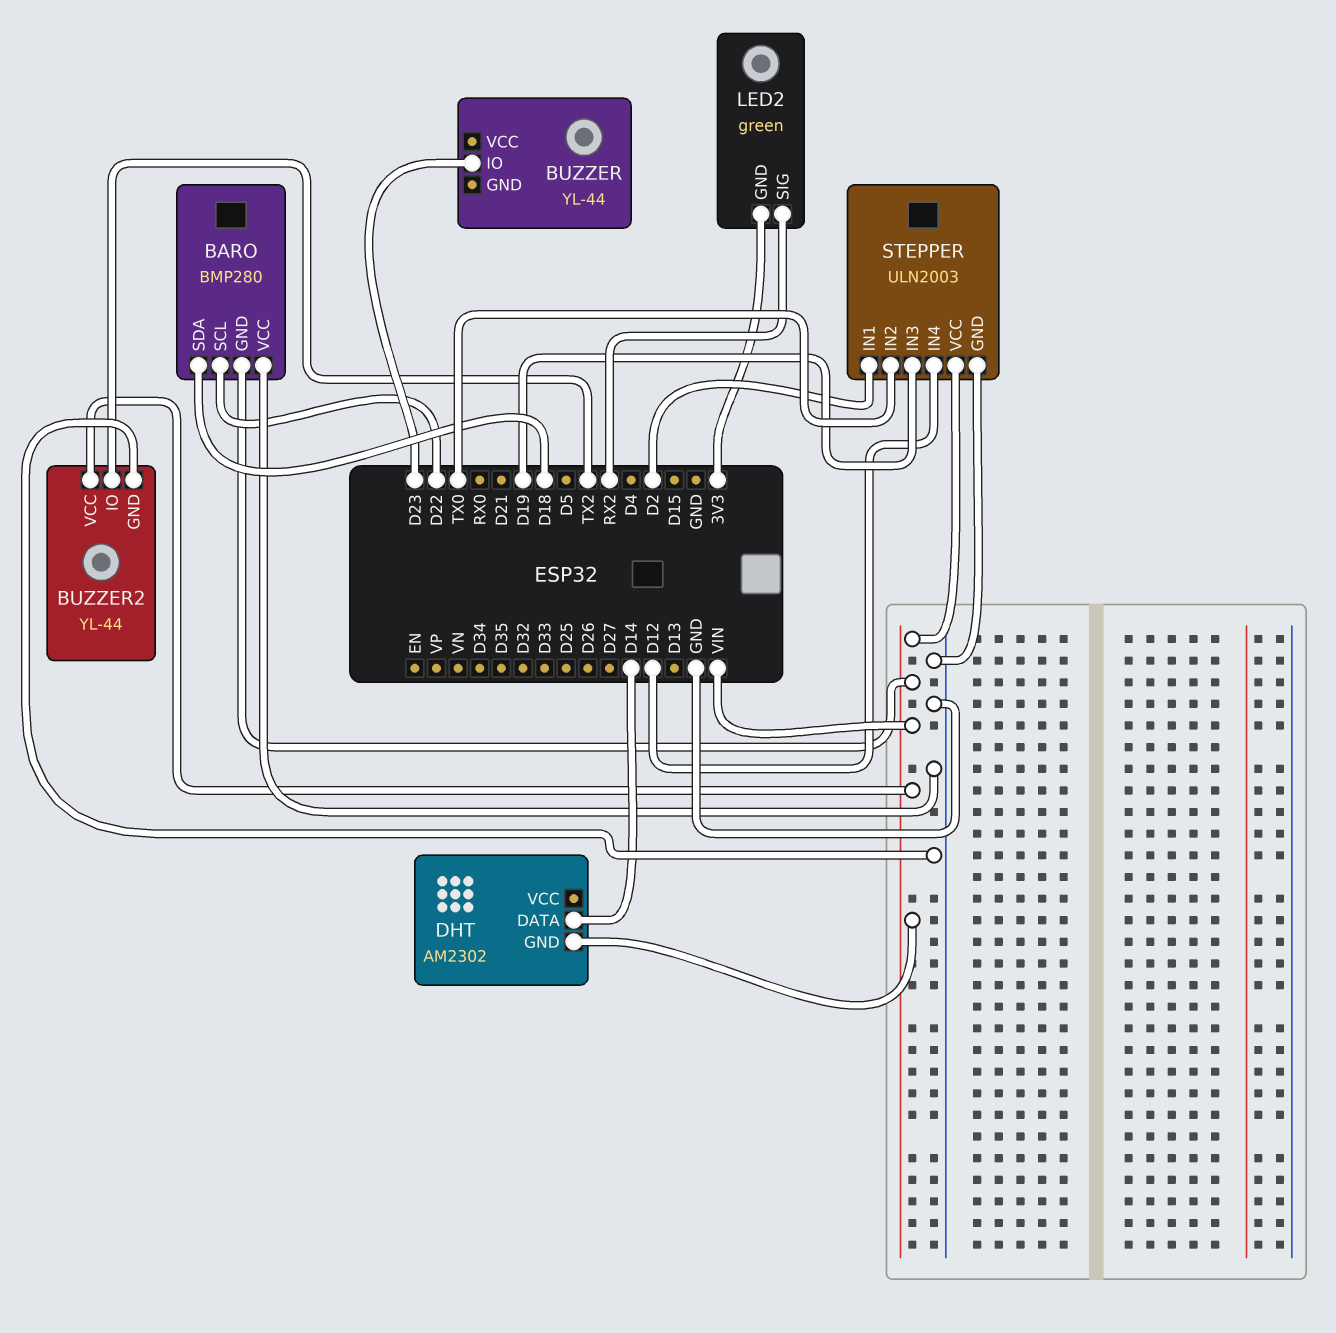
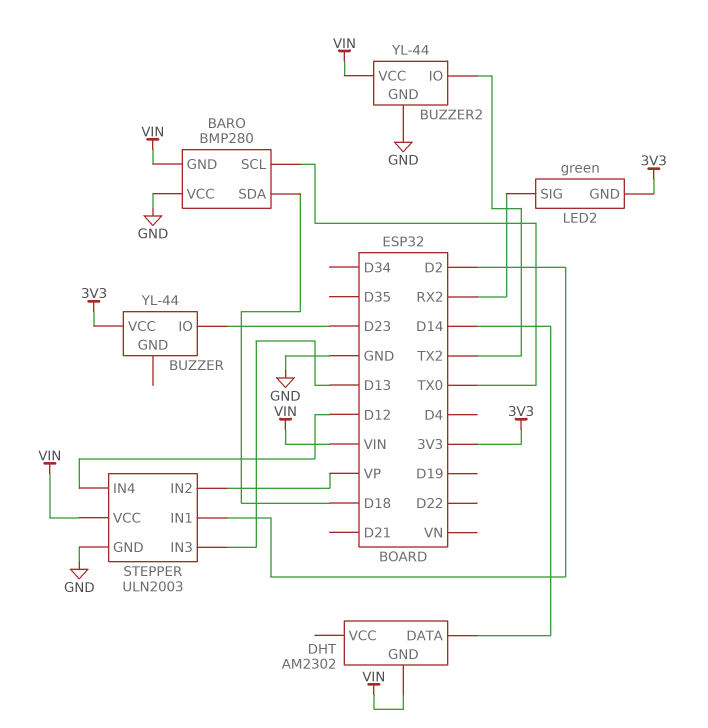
BARO pin SCL: D22 -> TX0
BUZZER pin VCC: none -> 3V3
STEPPER pin IN2: TX0 -> VP
STEPPER pin IN3: D19 -> D13

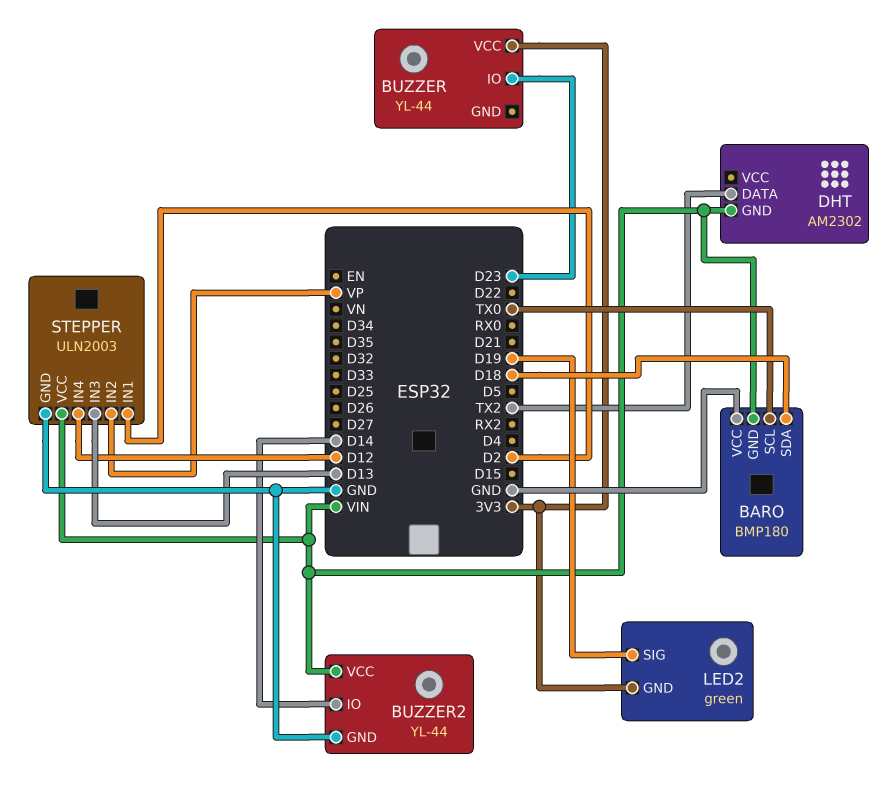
BARO: BMP280 -> BMP180
BUZZER2 pin IO: TX2 -> D14
DHT pin DATA: D14 -> TX2
LED2 pin SIG: RX2 -> D19

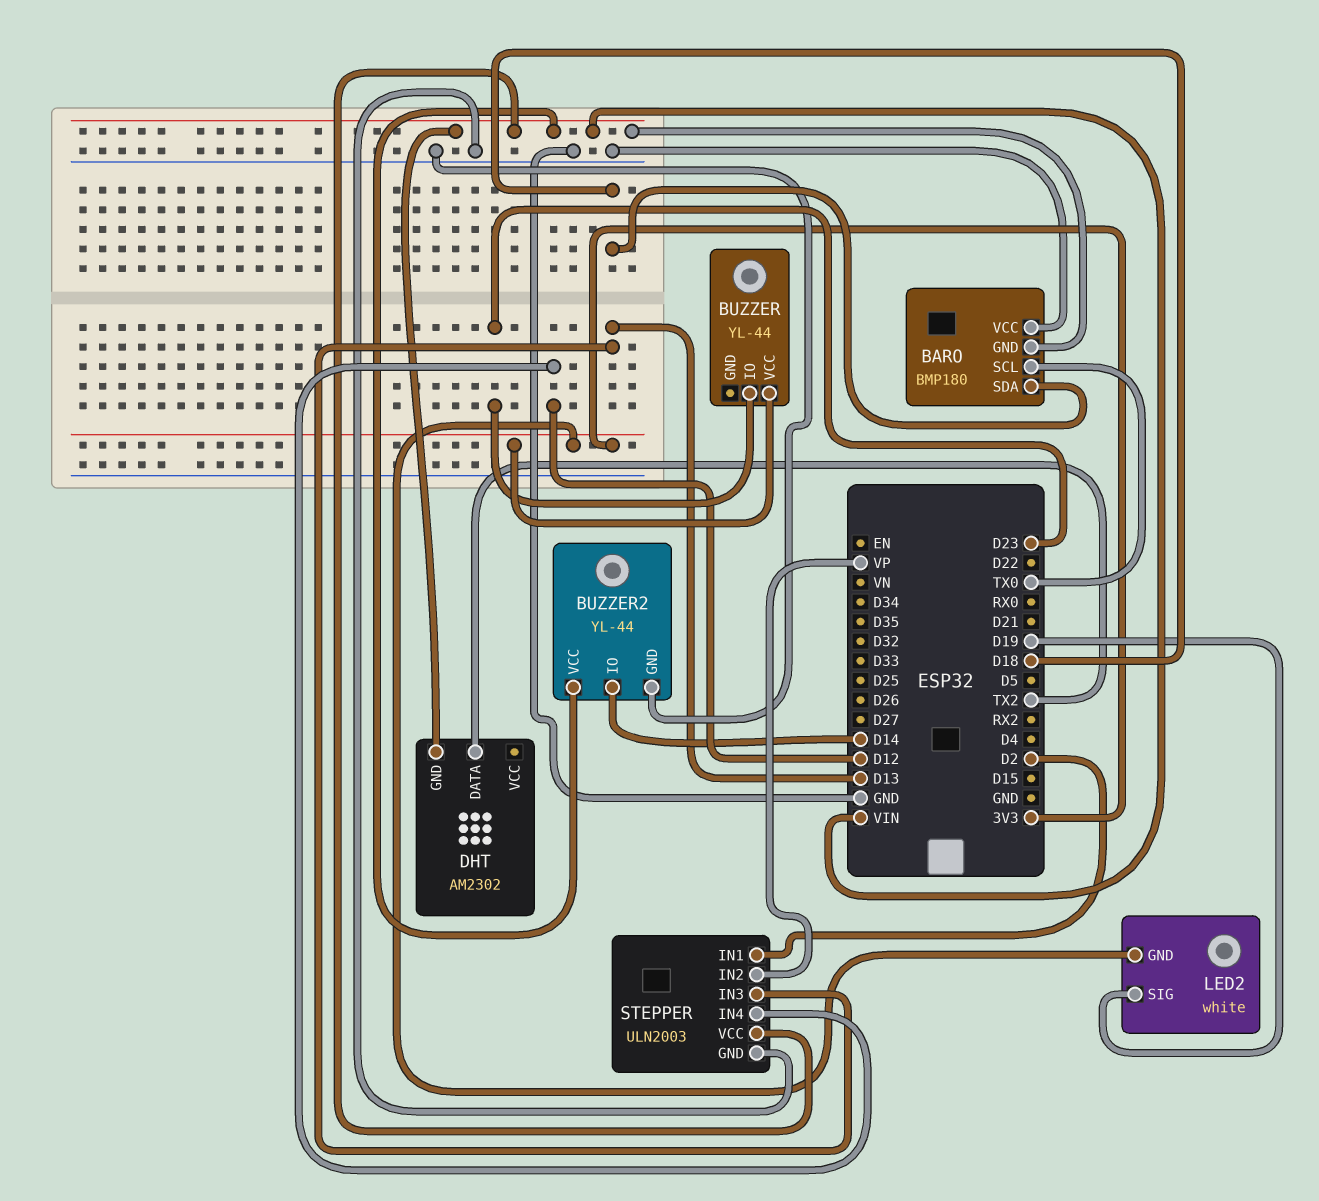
LED2: green -> white

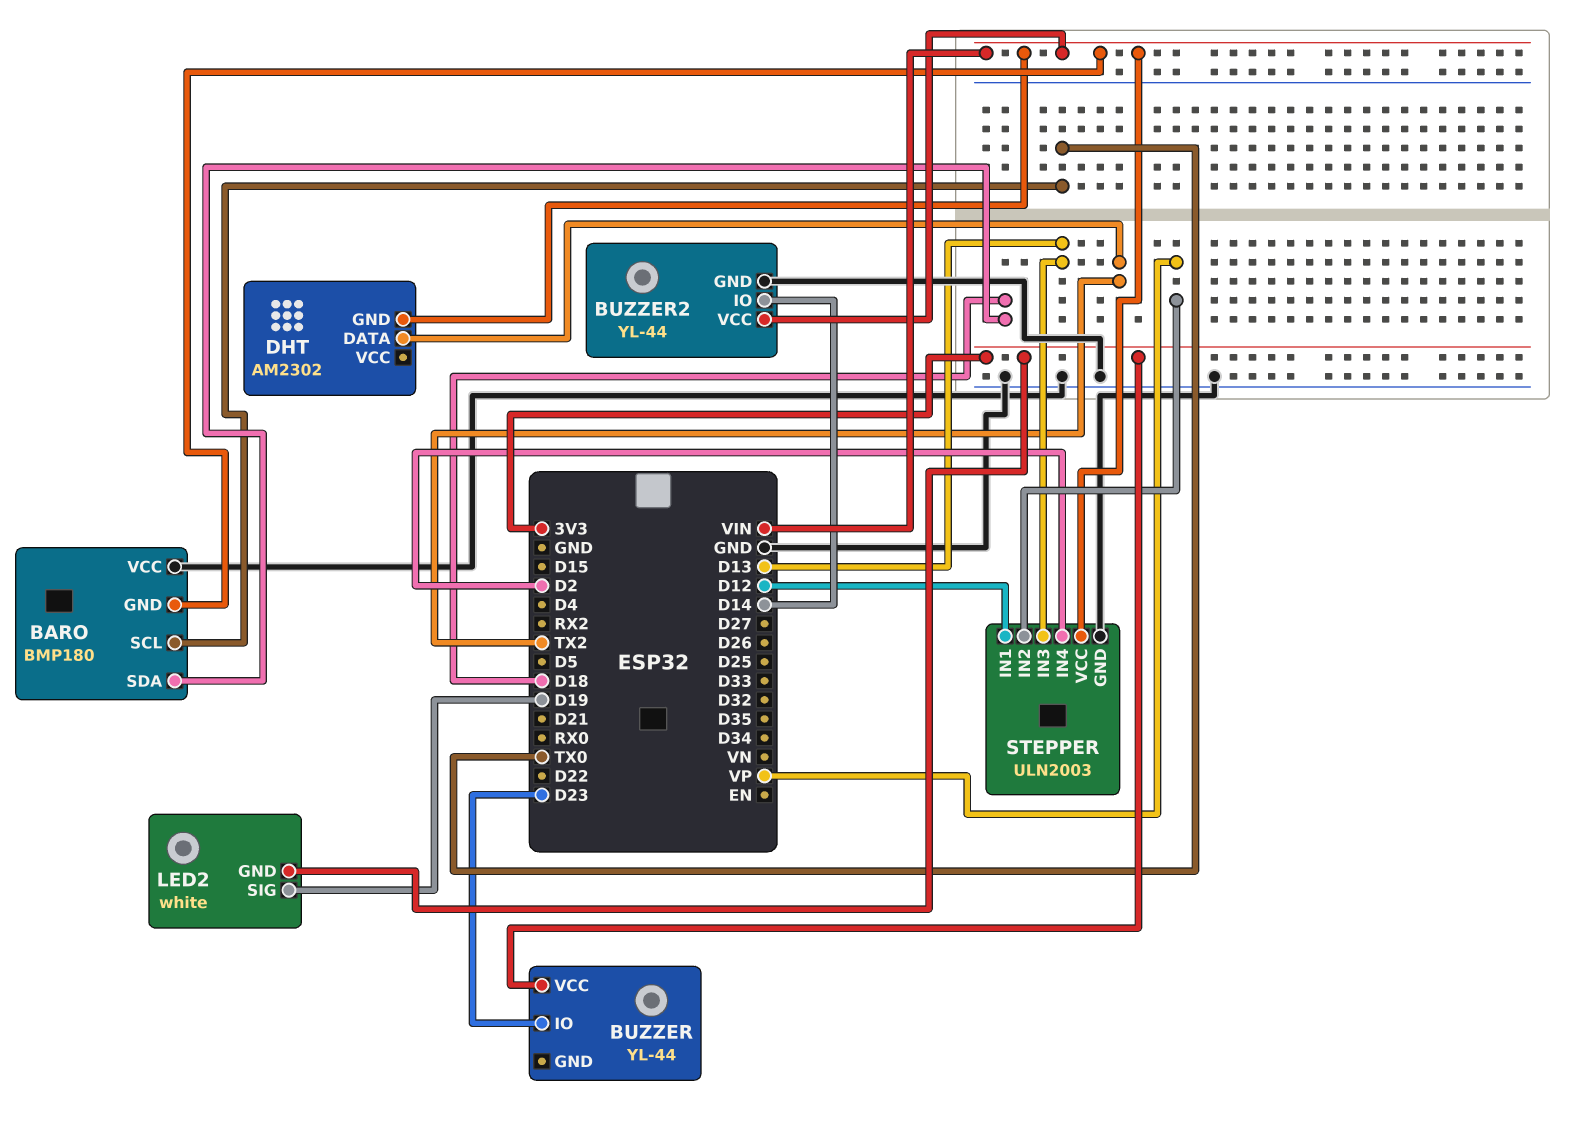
STEPPER pin IN1: D2 -> D12
STEPPER pin IN4: D12 -> D2

